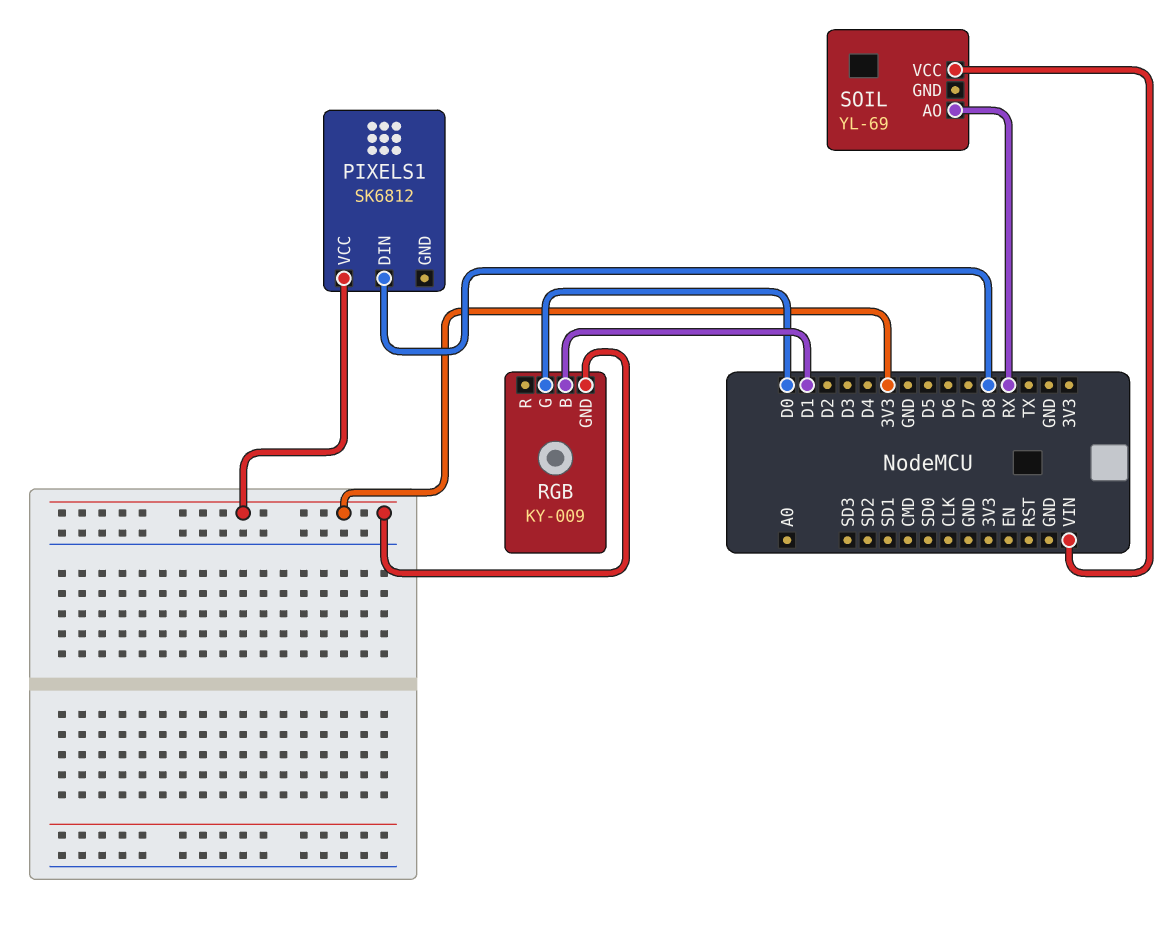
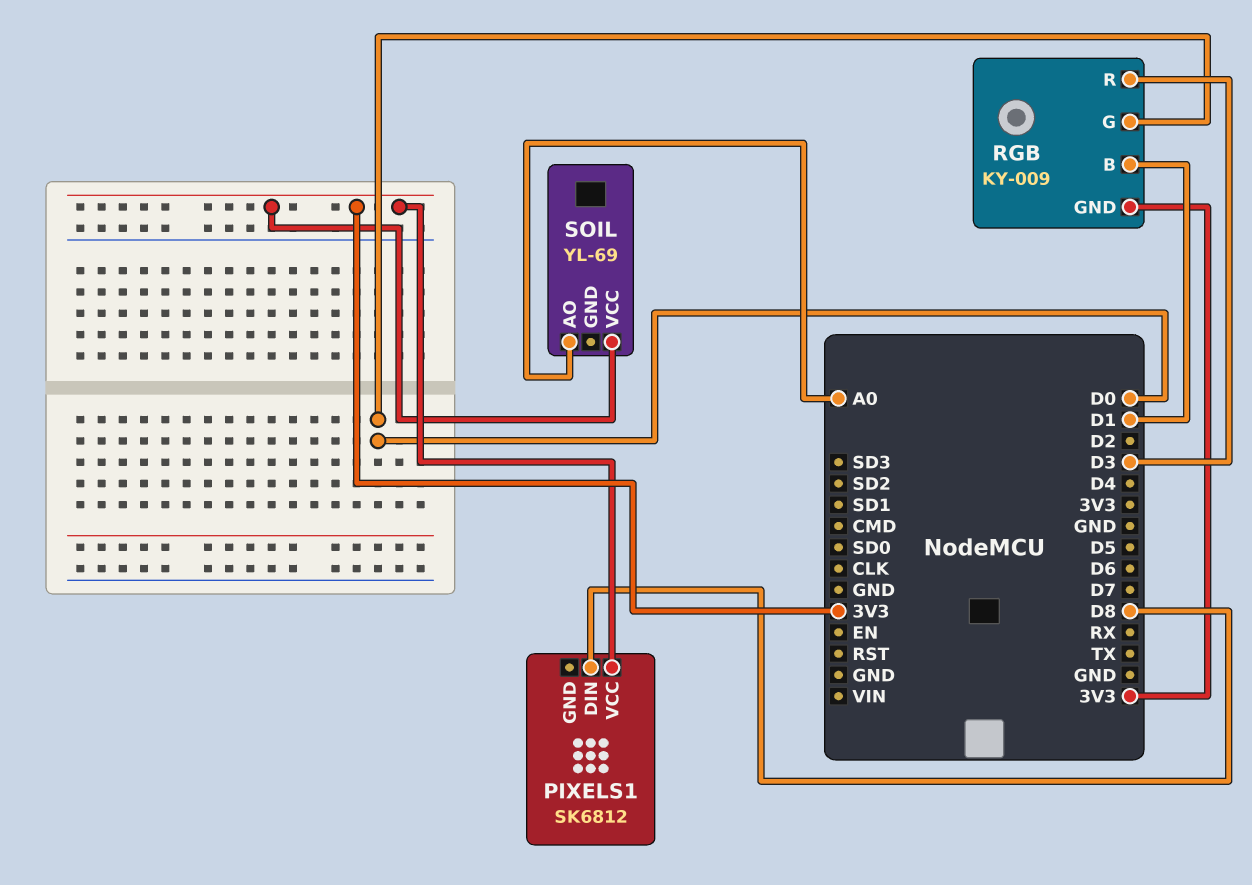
RGB pin R: none -> D3
SOIL pin AO: RX -> A0
SOIL pin VCC: VIN -> 3V3

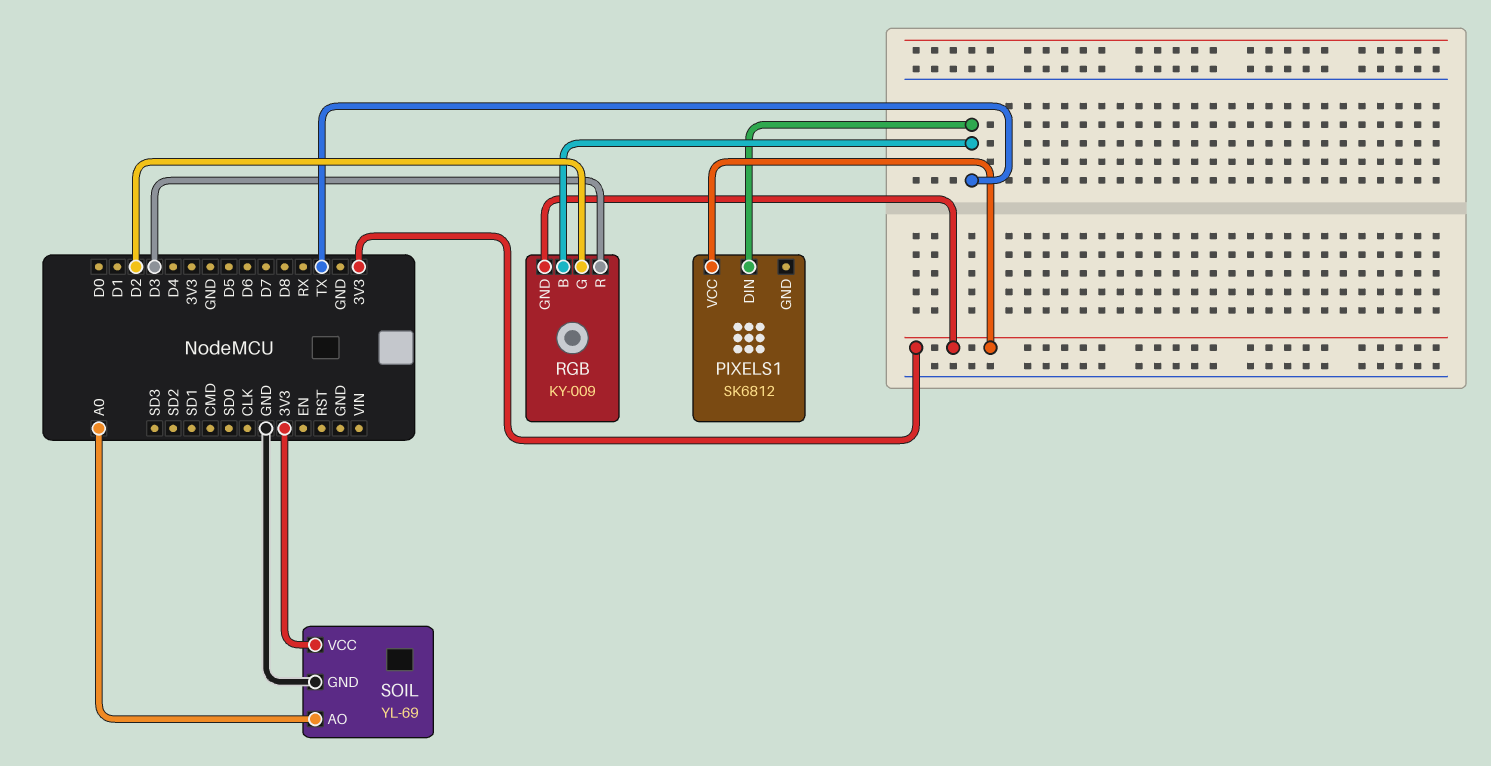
PIXELS1 pin DIN: D8 -> TX
RGB pin B: D1 -> TX
RGB pin G: D0 -> D2
SOIL pin GND: none -> GND

